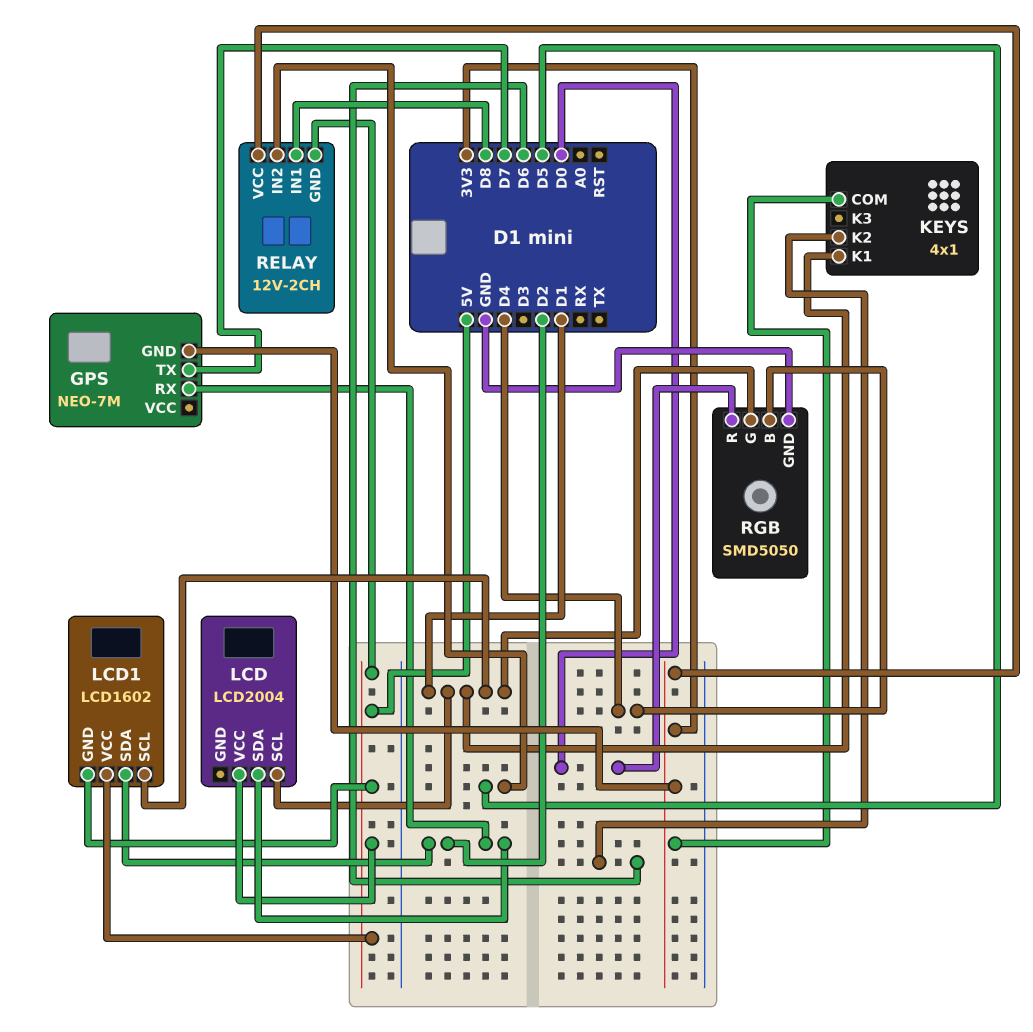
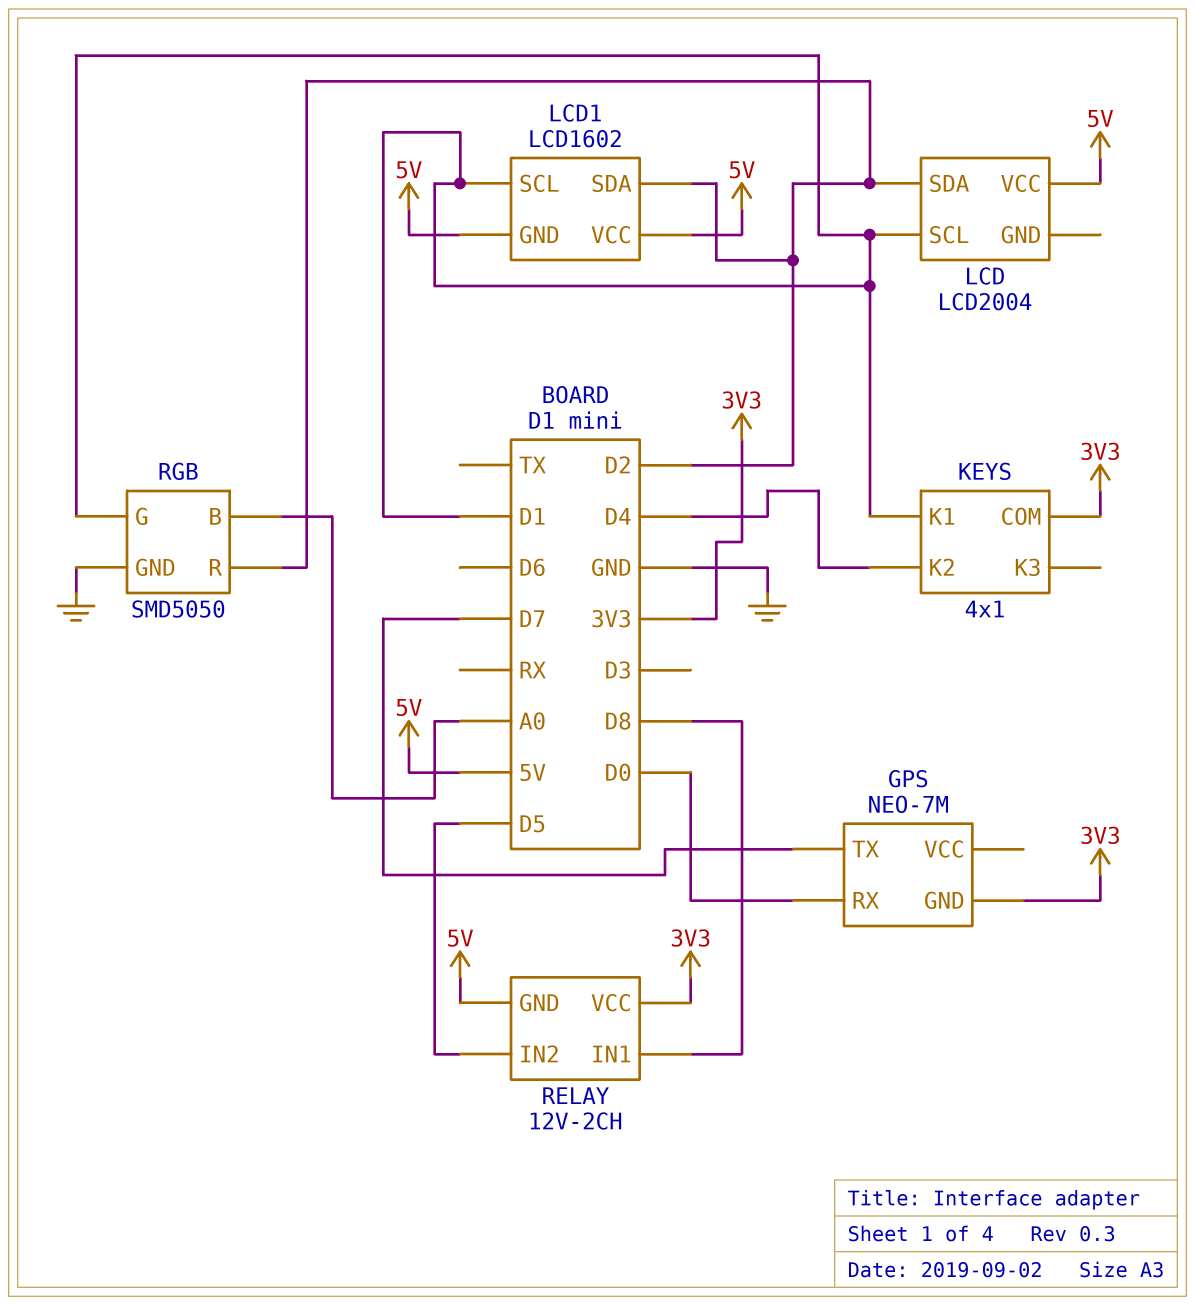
GPS pin RX: D2 -> D0
KEYS pin K2: D6 -> D4
RGB pin B: D4 -> A0
RGB pin R: D0 -> D2

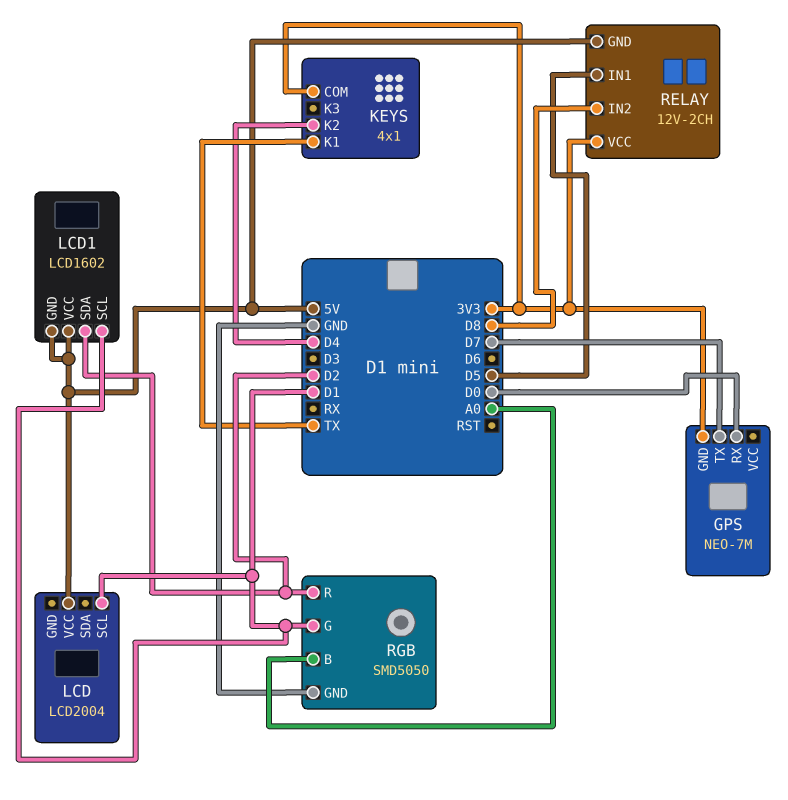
KEYS pin K1: D1 -> TX
LCD pin SDA: D2 -> none
RELAY pin IN1: D8 -> D5
RELAY pin IN2: D5 -> D8

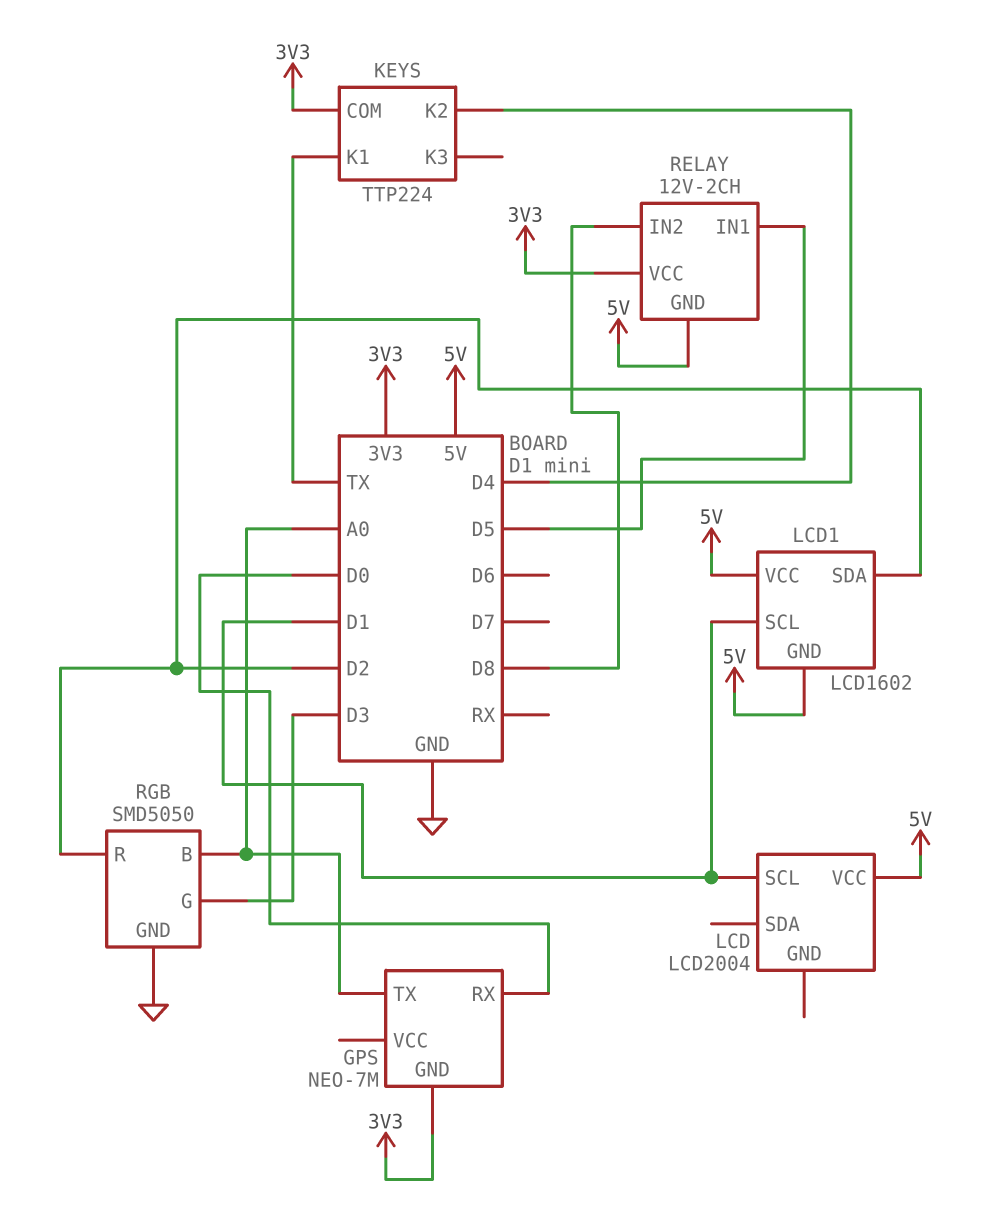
GPS pin TX: D7 -> A0
KEYS: 4x1 -> TTP224
RGB pin G: D1 -> D3

